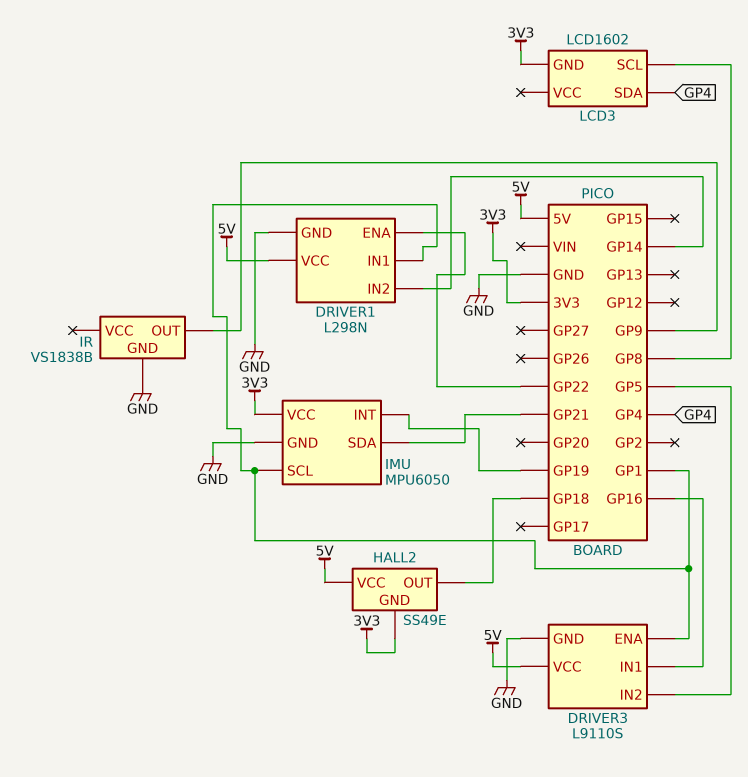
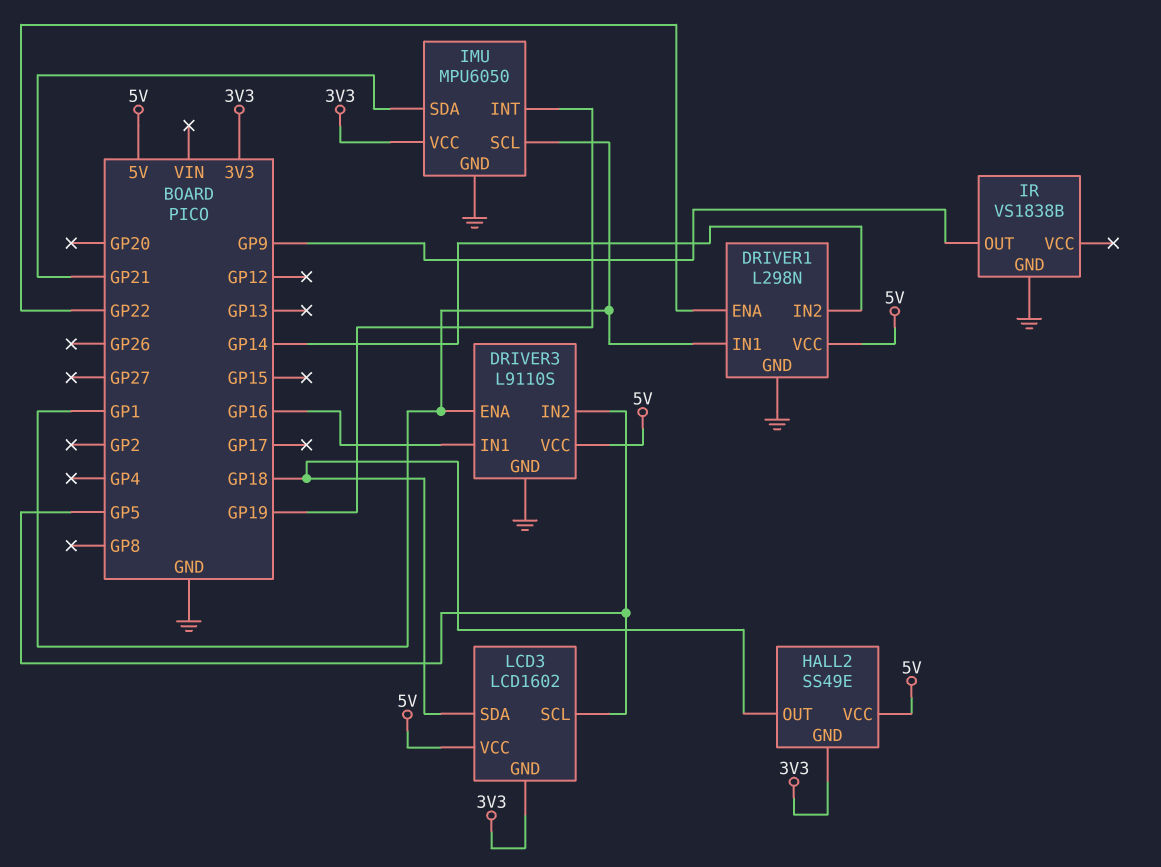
LCD3 pin SCL: GP8 -> GP5
LCD3 pin SDA: GP4 -> GP18
LCD3 pin VCC: none -> 5V

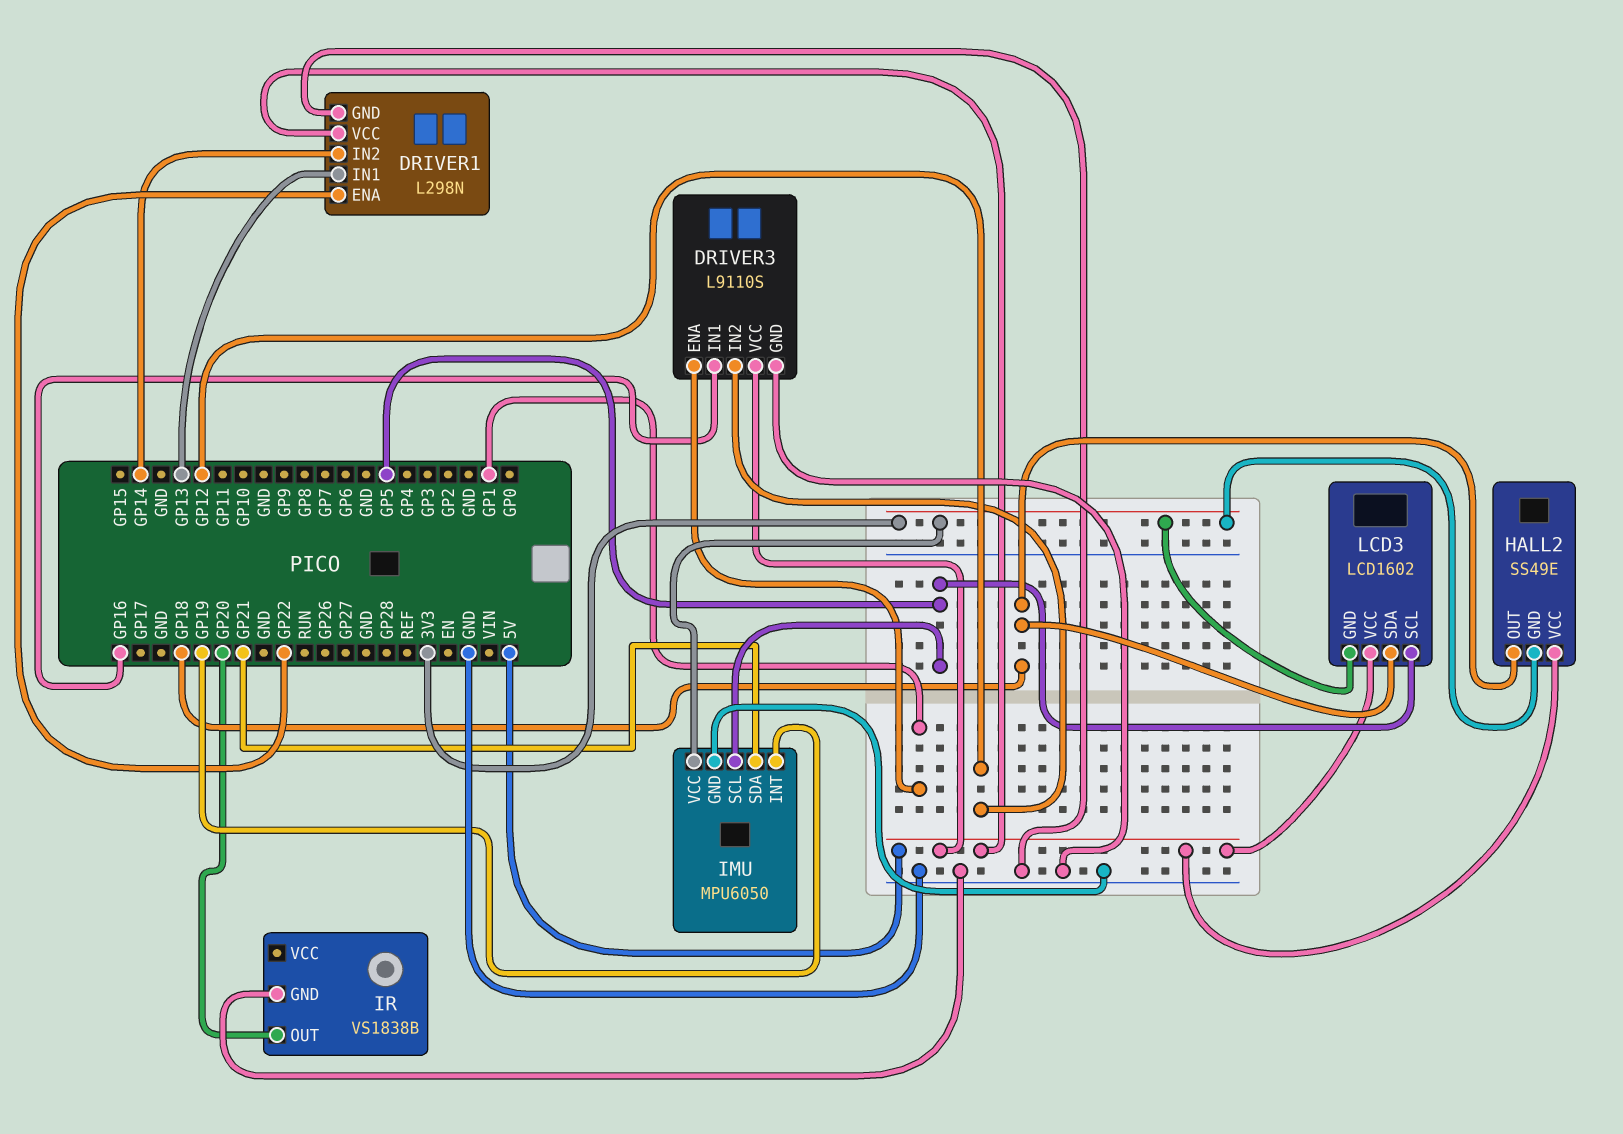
DRIVER1 pin IN1: GP1 -> GP13
DRIVER3 pin IN2: GP5 -> GP12
IMU pin SCL: GP1 -> GP5
IR pin OUT: GP9 -> GP20

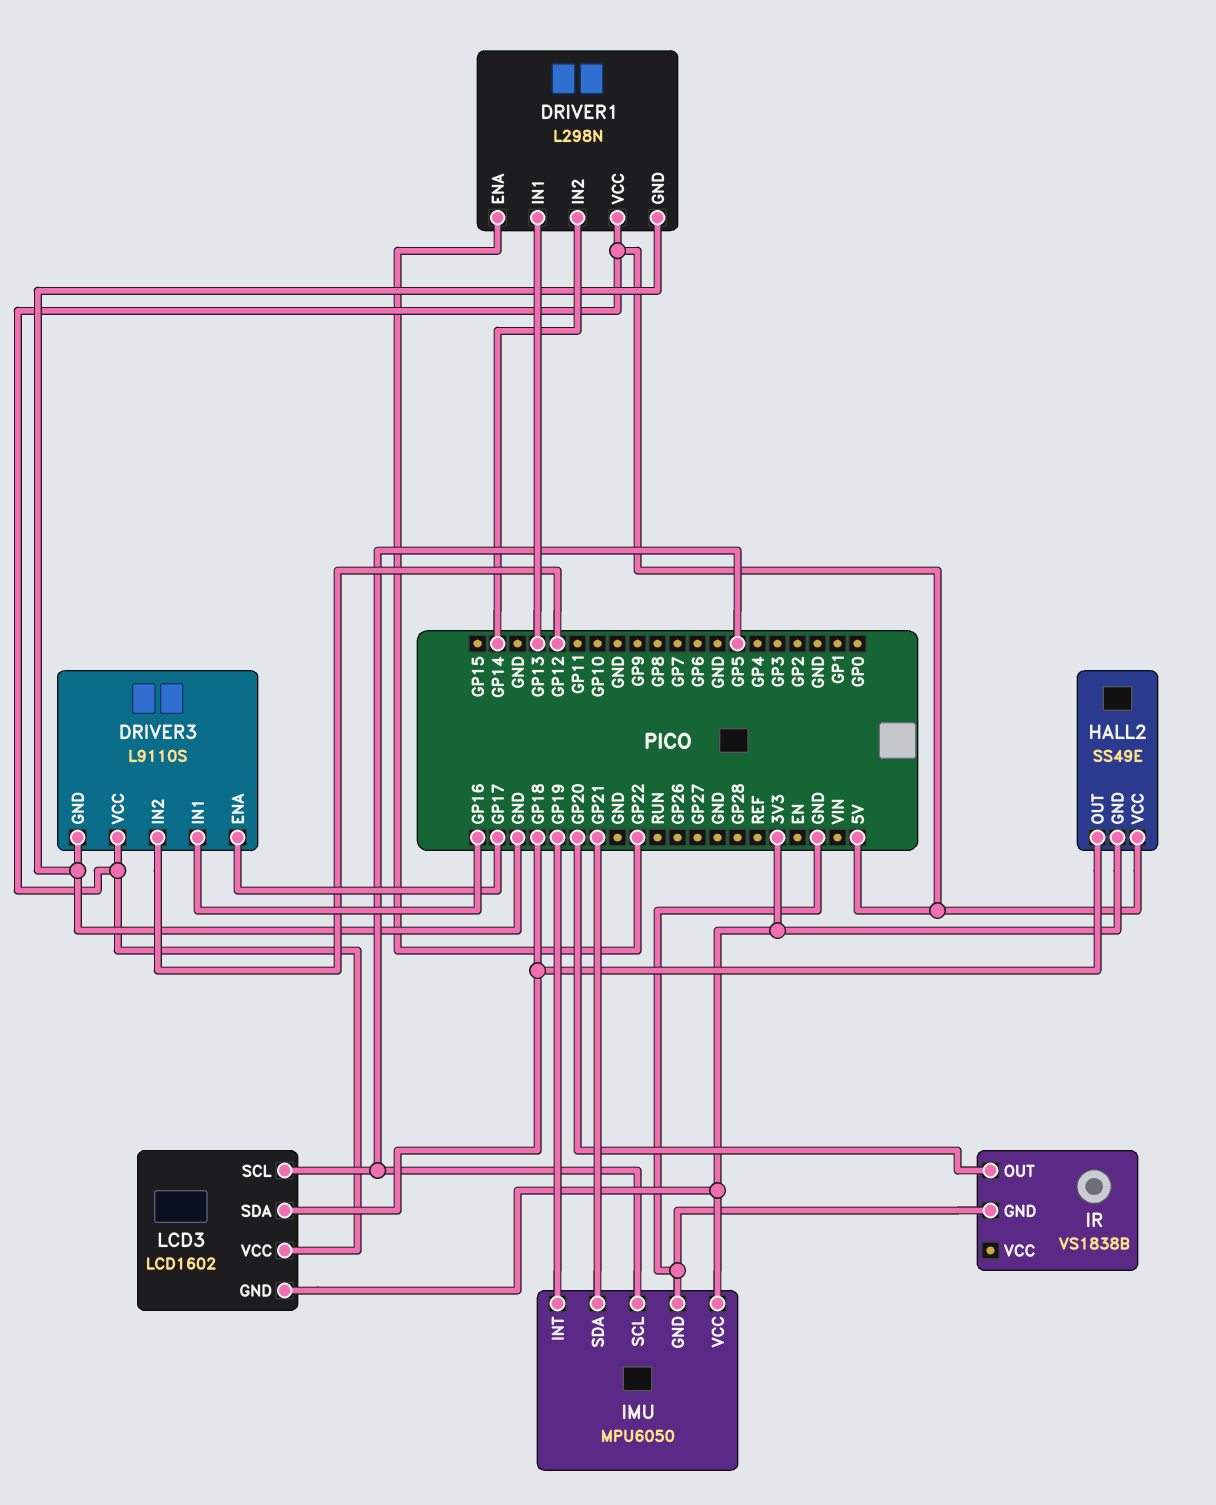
DRIVER3 pin ENA: GP1 -> GP17

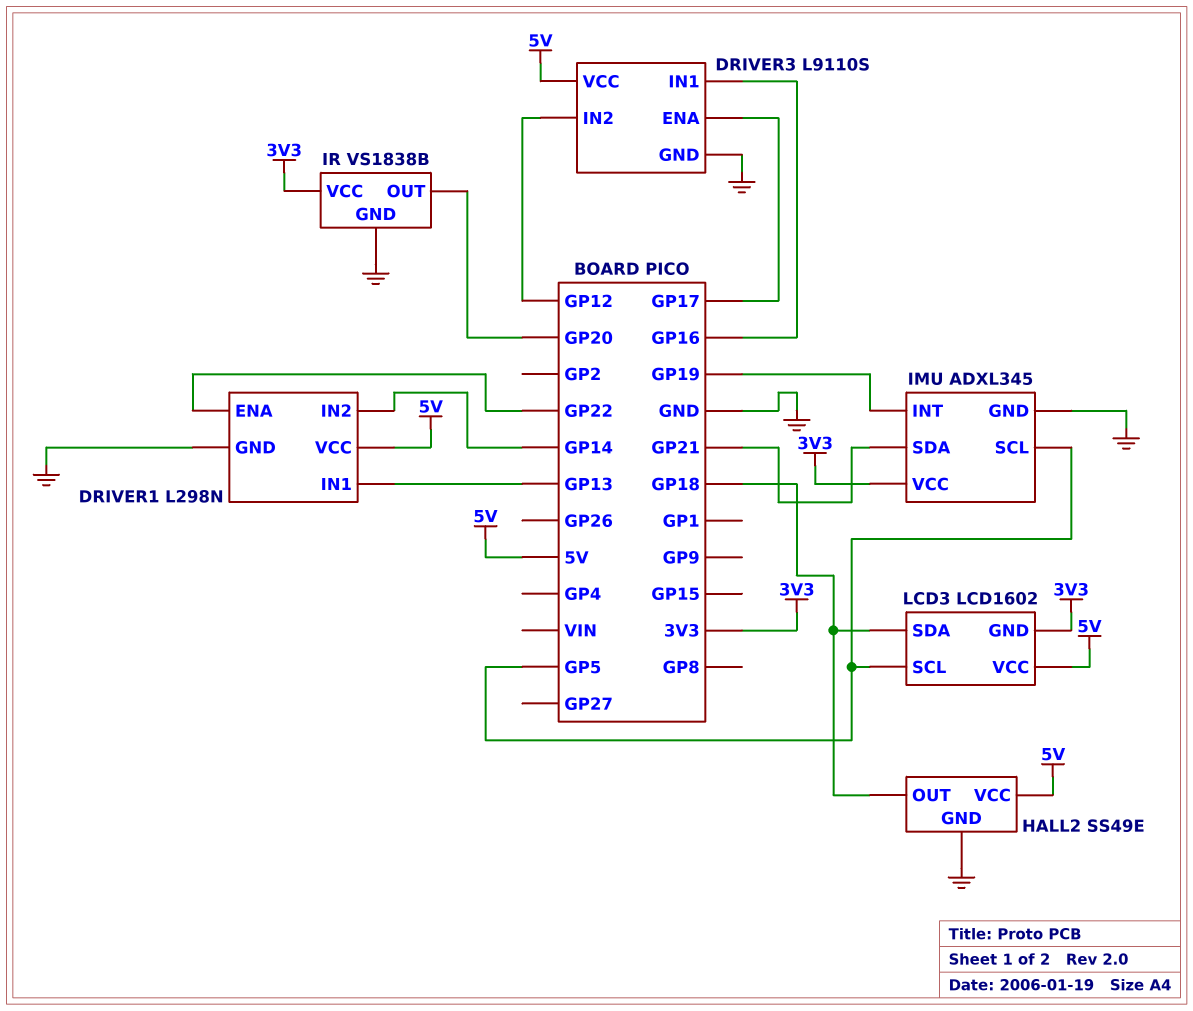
HALL2 pin GND: 3V3 -> GND
IMU: MPU6050 -> ADXL345
IR pin VCC: none -> 3V3

